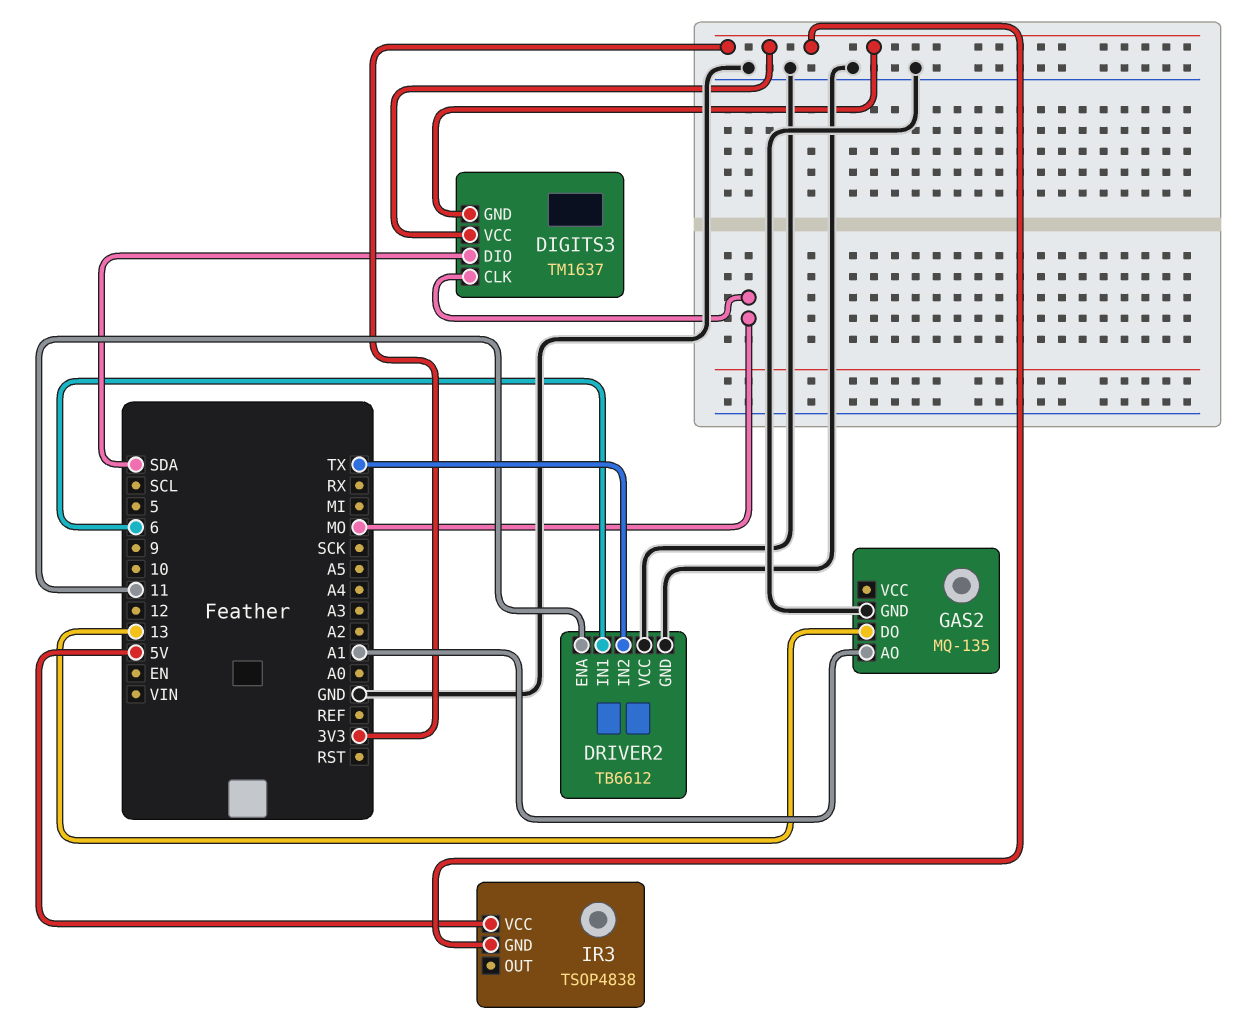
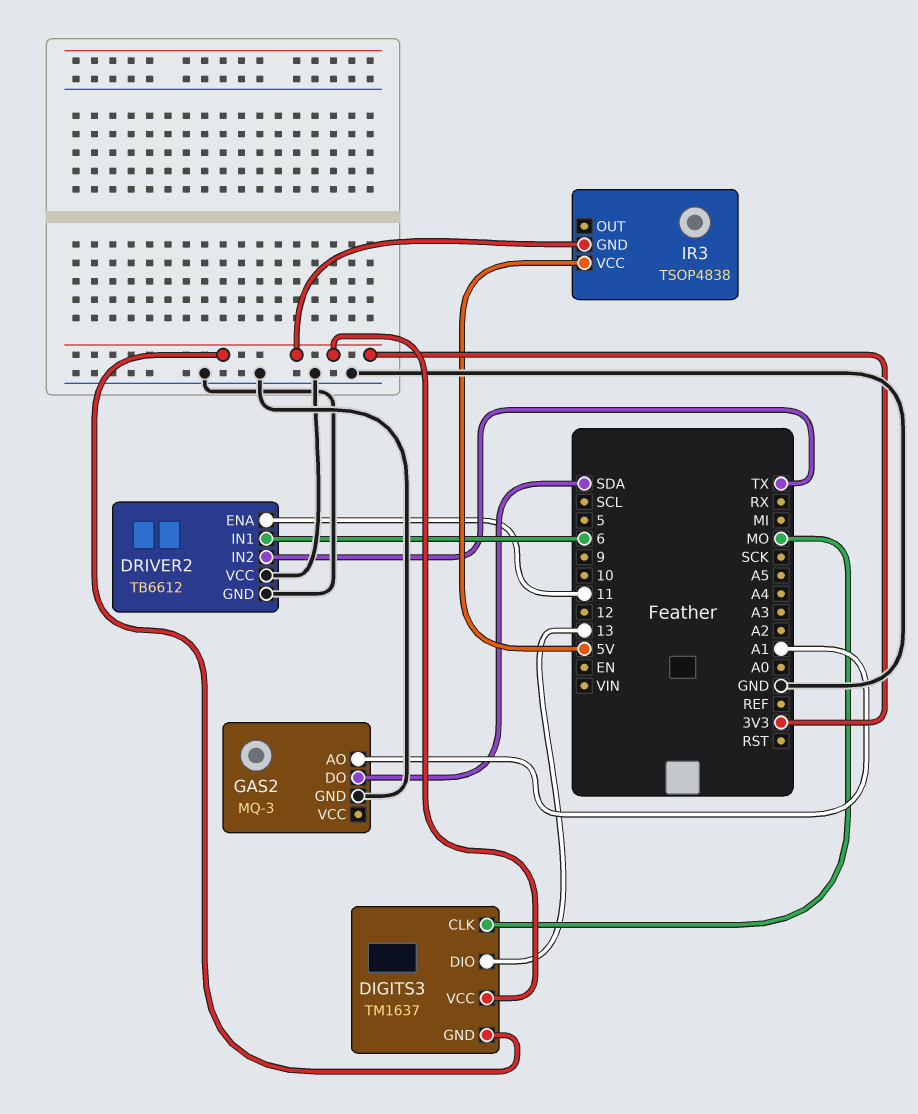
DIGITS3 pin DIO: SDA -> 13
GAS2: MQ-135 -> MQ-3
GAS2 pin DO: 13 -> SDA

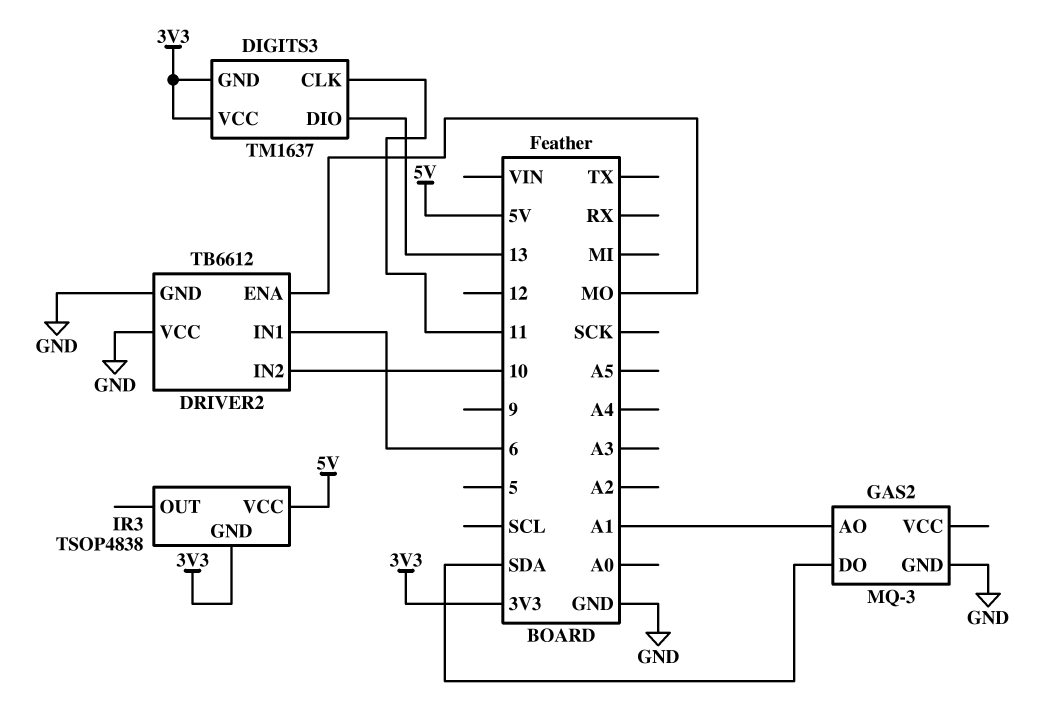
DIGITS3 pin CLK: MO -> 11
DRIVER2 pin ENA: 11 -> MO
DRIVER2 pin IN2: TX -> 10

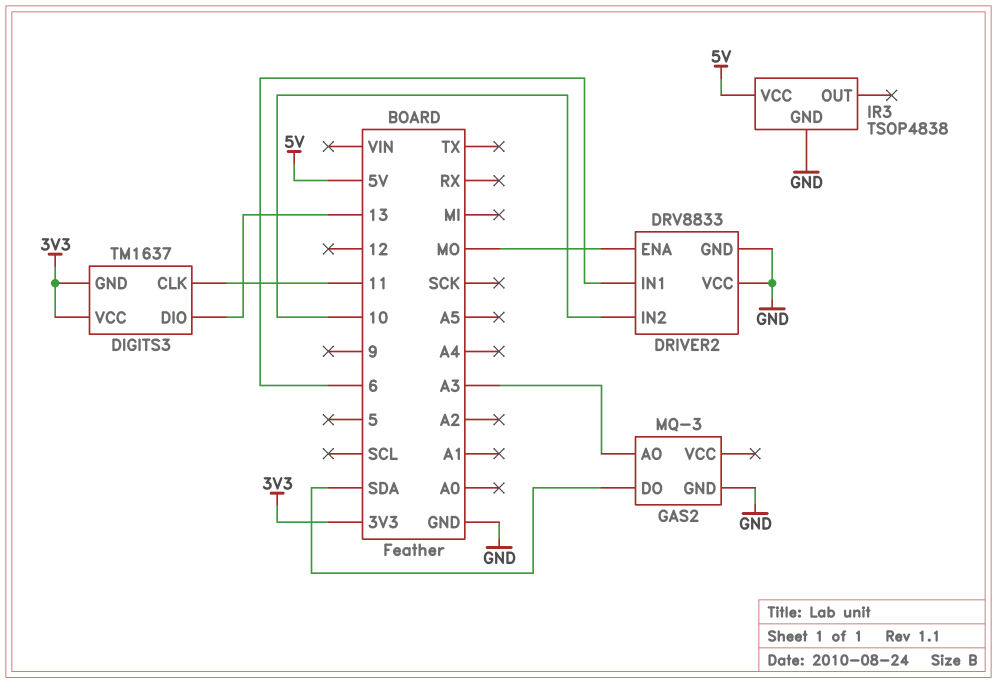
DRIVER2: TB6612 -> DRV8833
GAS2 pin AO: A1 -> A3
IR3 pin GND: 3V3 -> GND

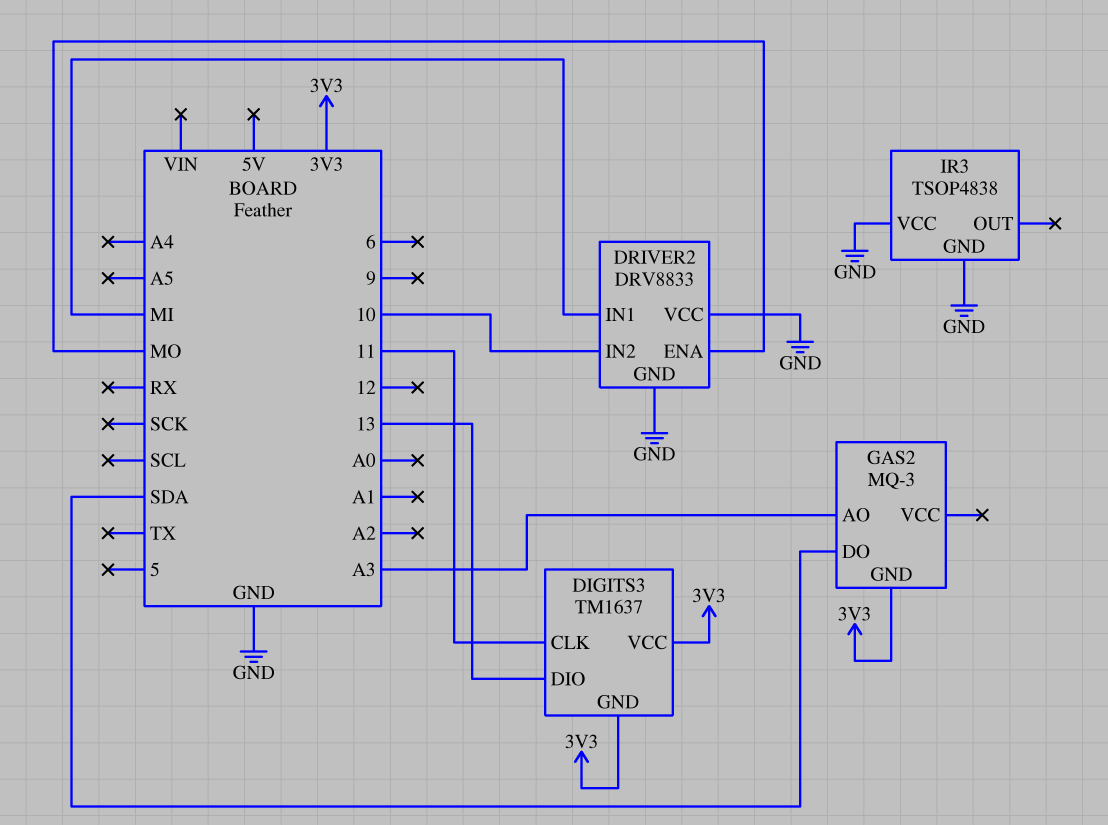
DRIVER2 pin IN1: 6 -> MI
GAS2 pin GND: GND -> 3V3
IR3 pin VCC: 5V -> GND

